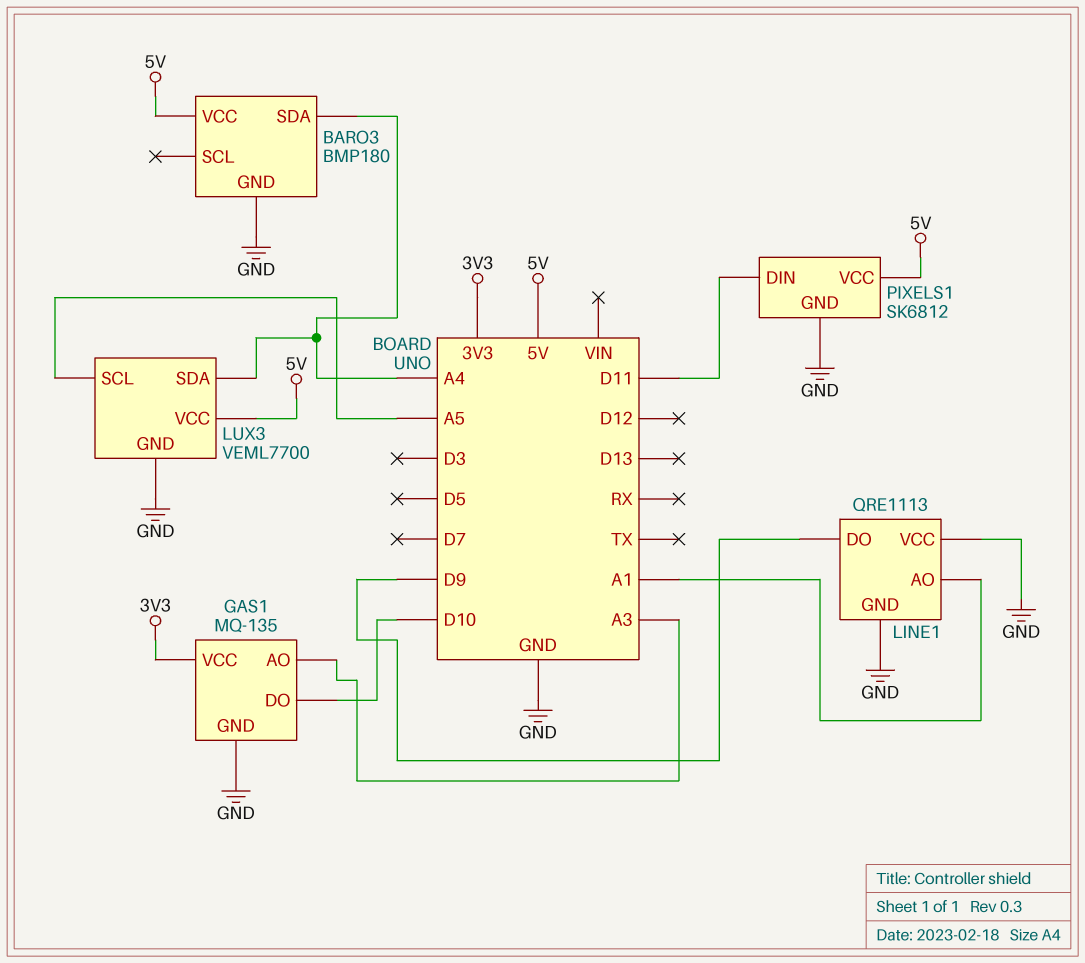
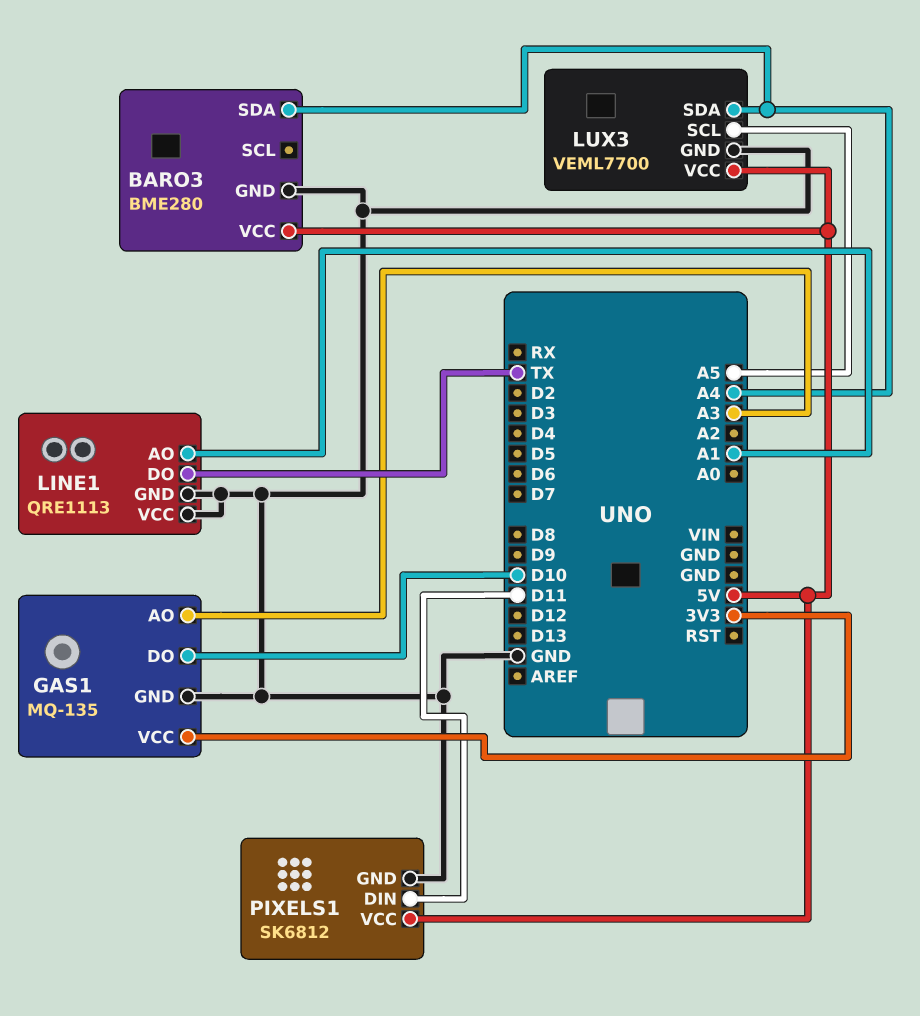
BARO3: BMP180 -> BME280
LINE1 pin DO: D9 -> TX

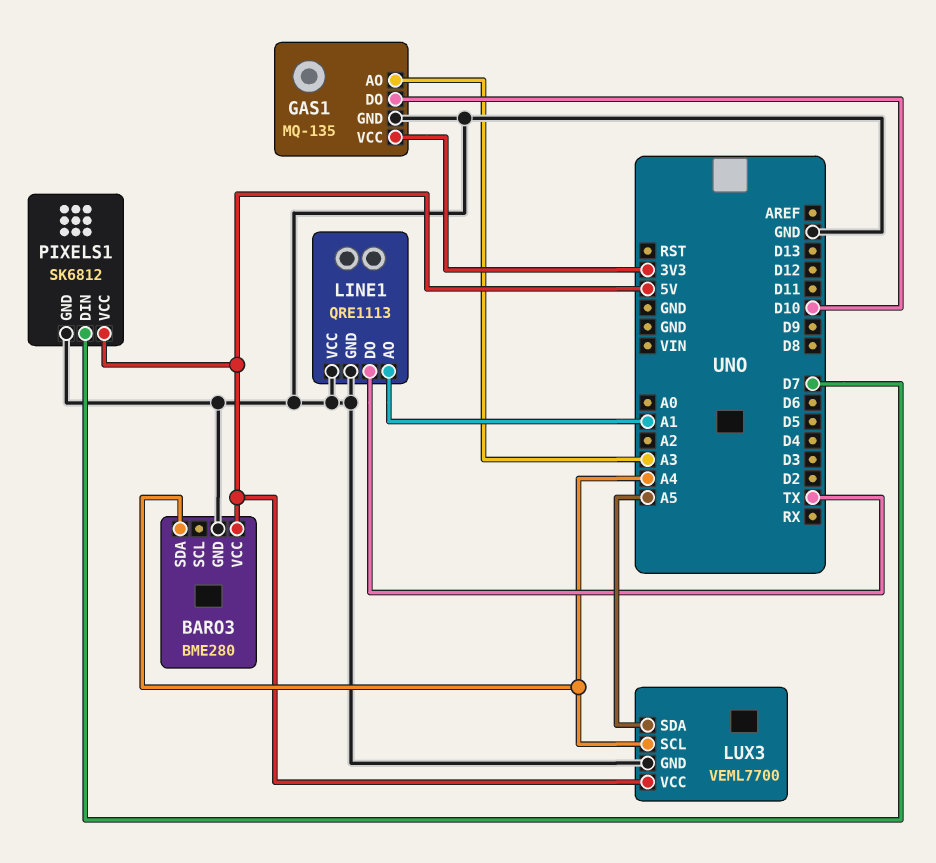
LUX3 pin SCL: A5 -> A4
LUX3 pin SDA: A4 -> A5
PIXELS1 pin DIN: D11 -> D7

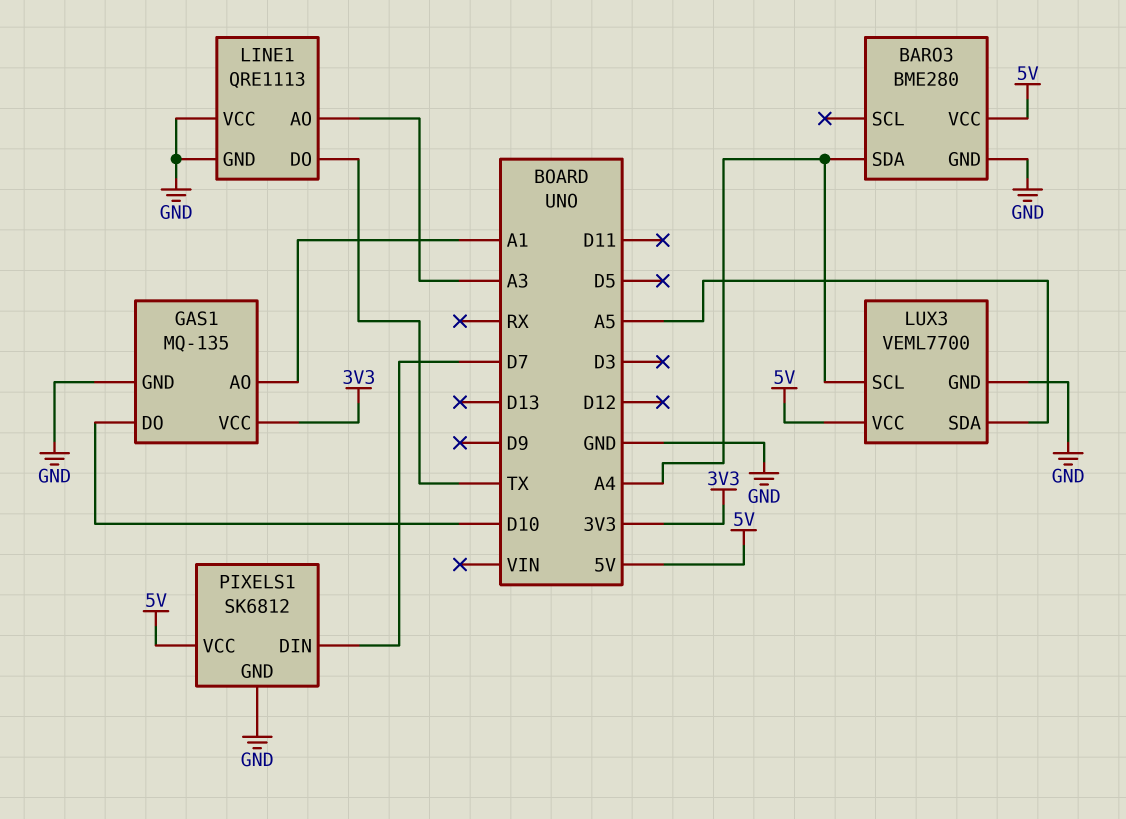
GAS1 pin AO: A3 -> A1
LINE1 pin AO: A1 -> A3

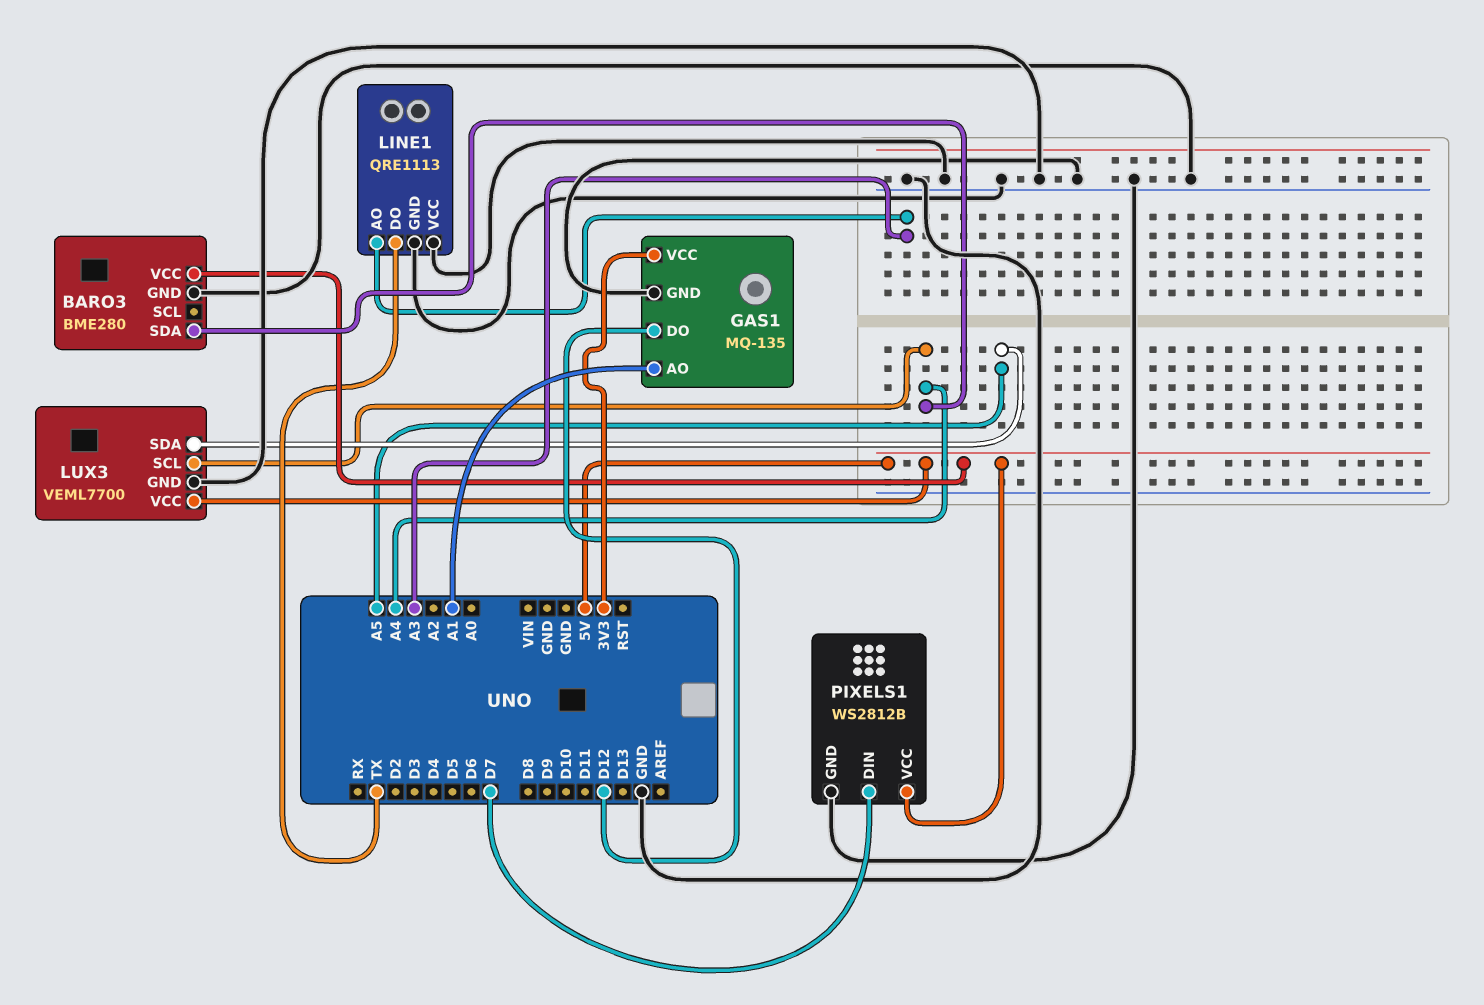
GAS1 pin DO: D10 -> D12
PIXELS1: SK6812 -> WS2812B

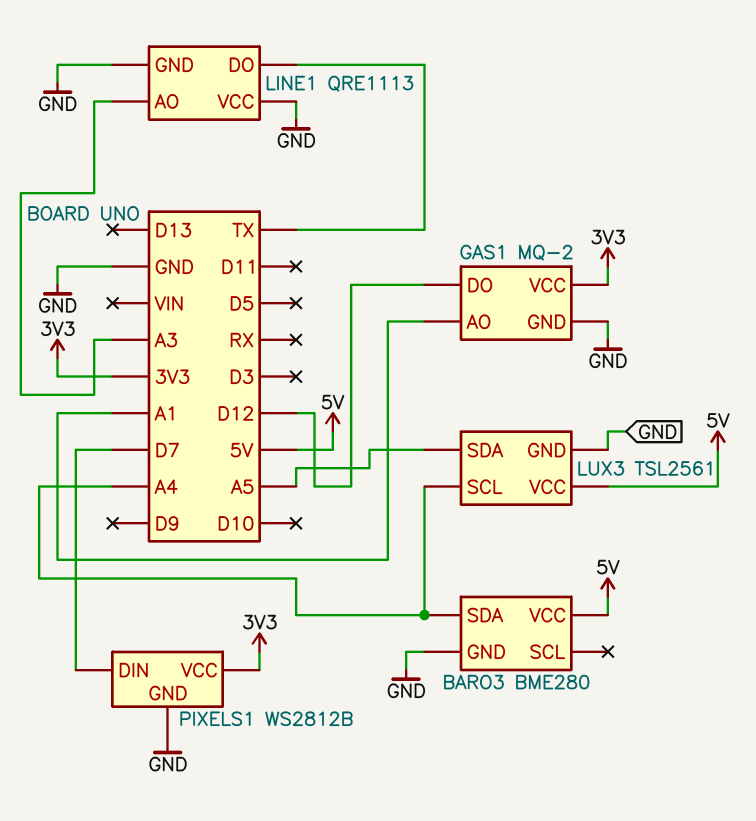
GAS1: MQ-135 -> MQ-2
LUX3: VEML7700 -> TSL2561
PIXELS1 pin VCC: 5V -> 3V3

